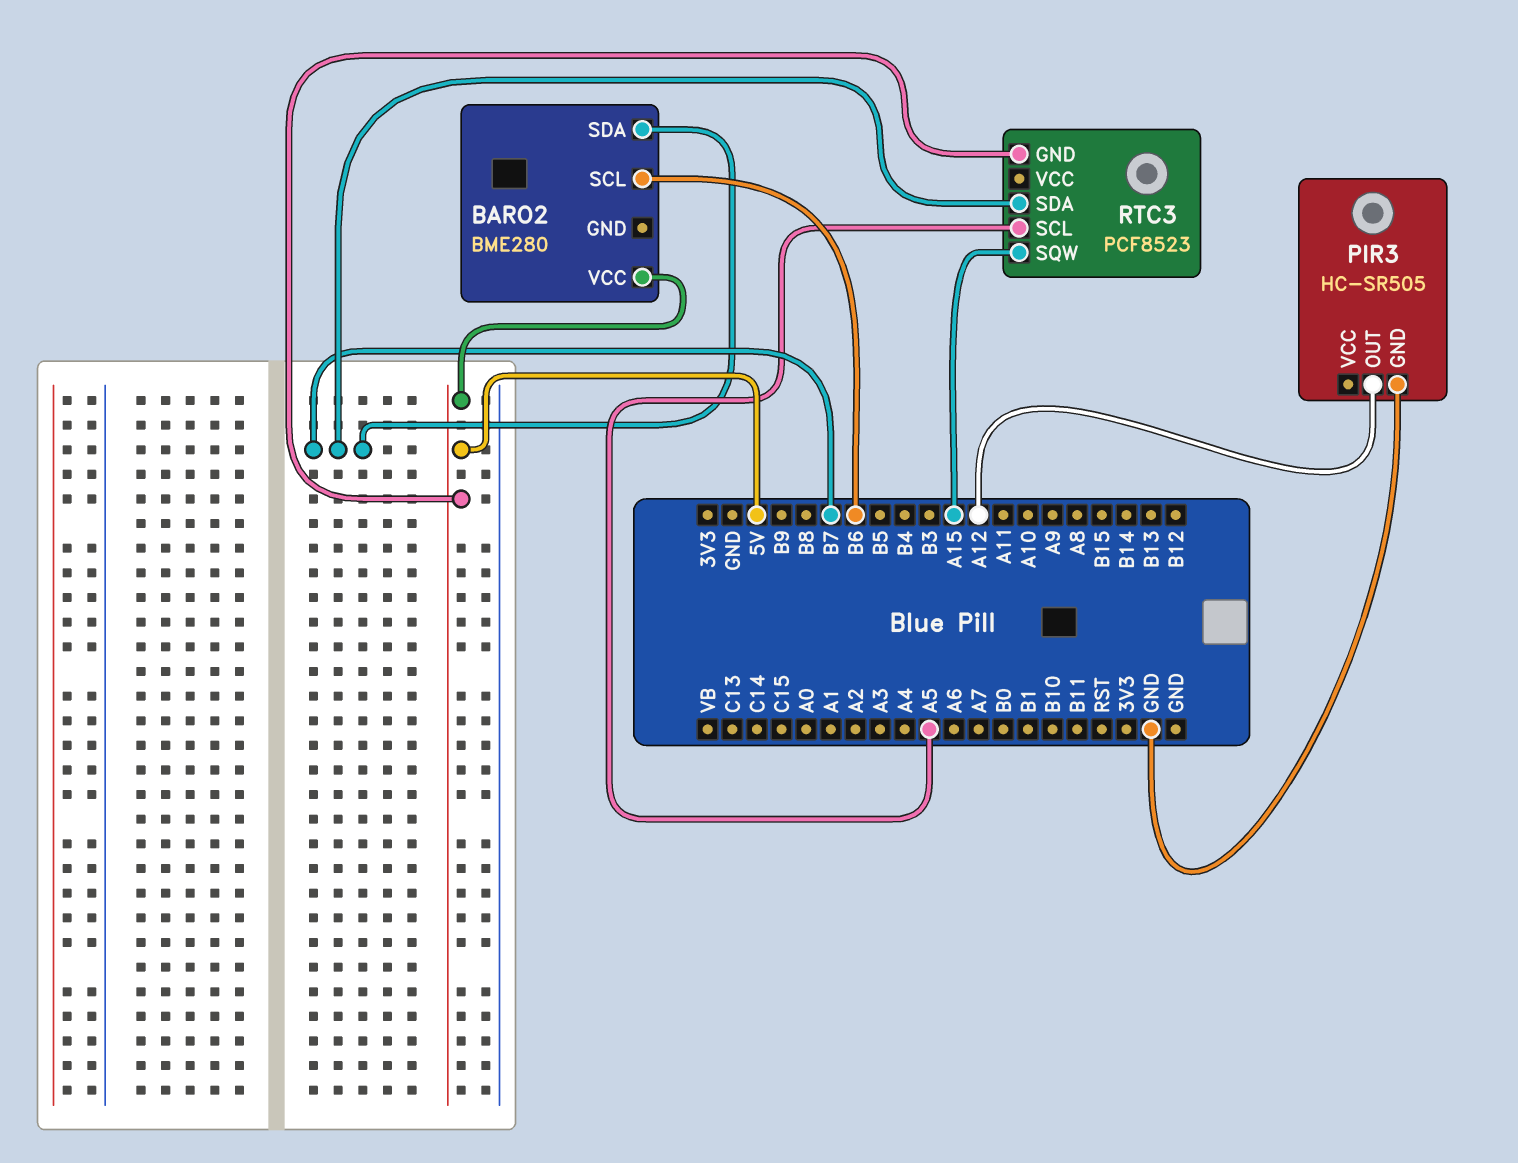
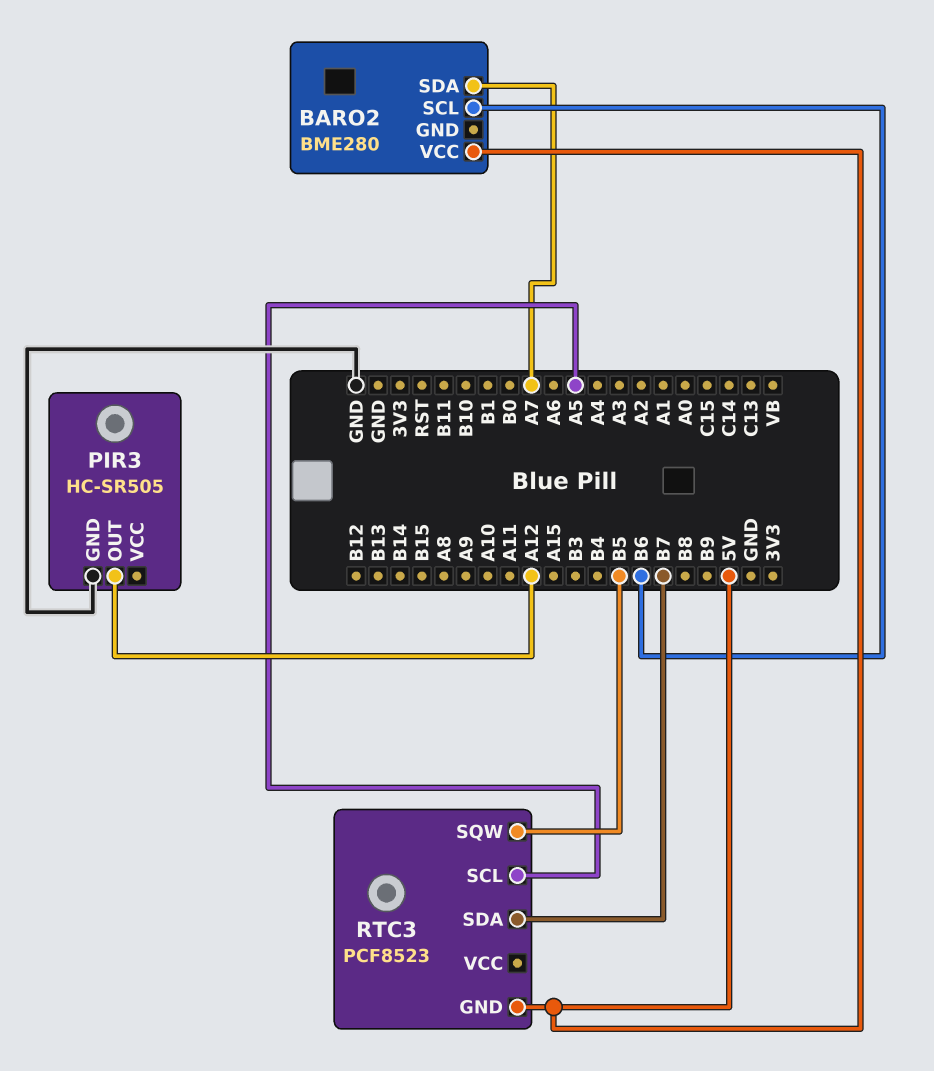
BARO2 pin SDA: B7 -> A7
RTC3 pin SQW: A15 -> B5

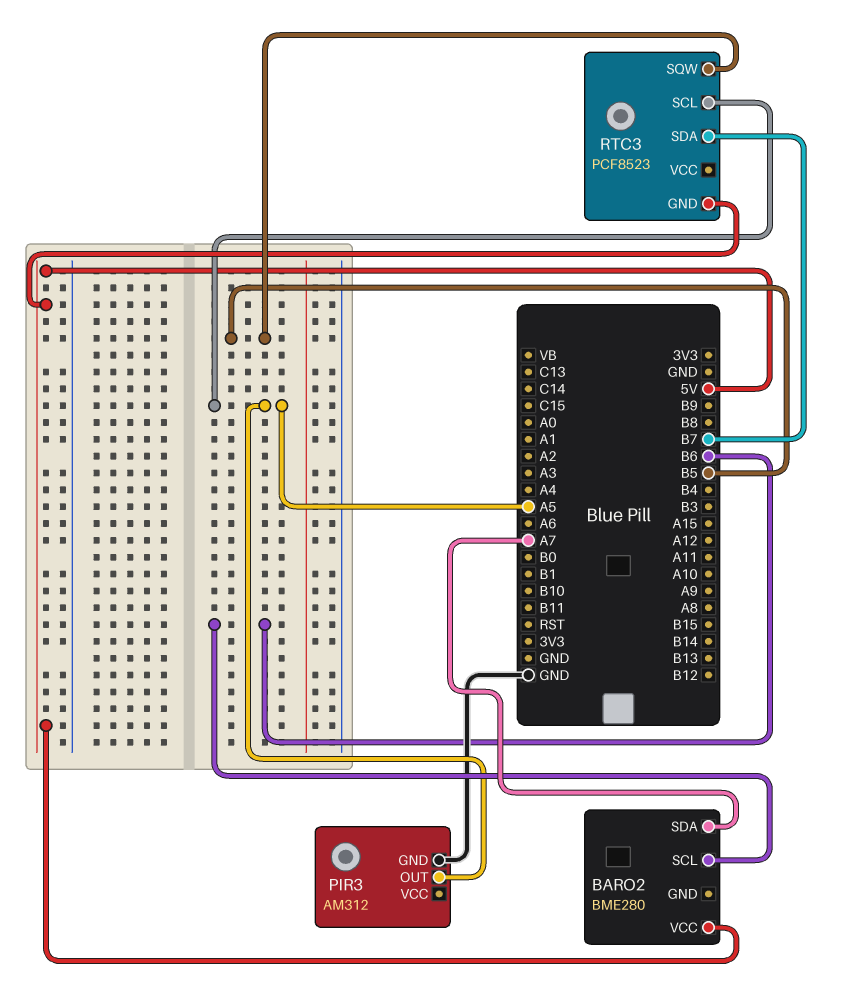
PIR3: HC-SR505 -> AM312
PIR3 pin OUT: A12 -> A5

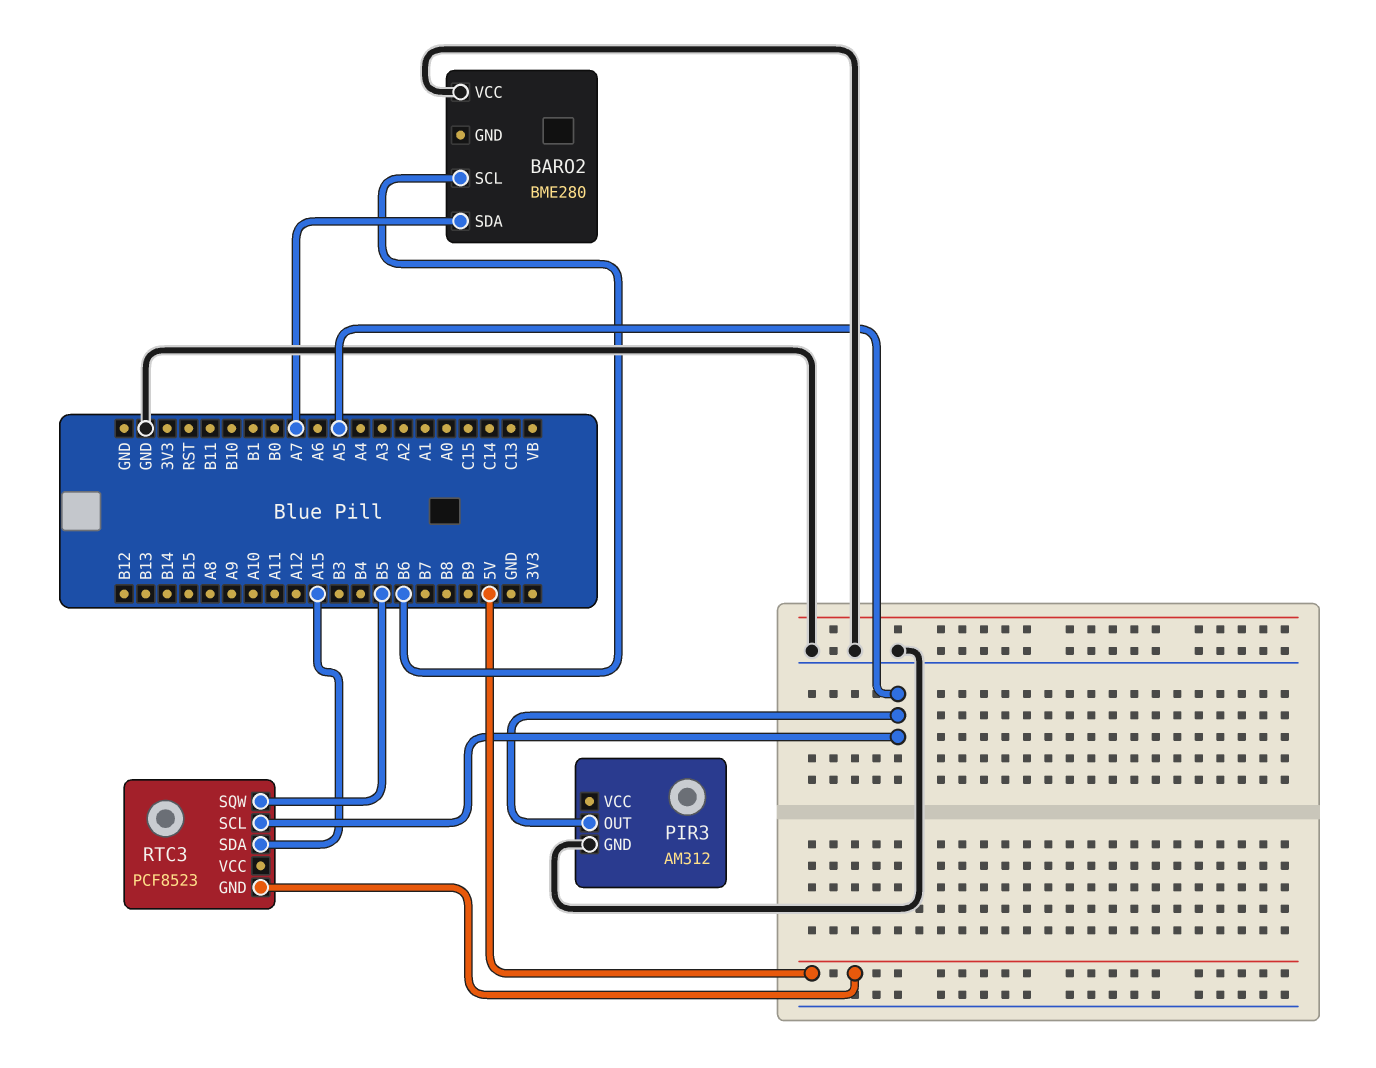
BARO2 pin VCC: 5V -> GND
RTC3 pin SDA: B7 -> A15

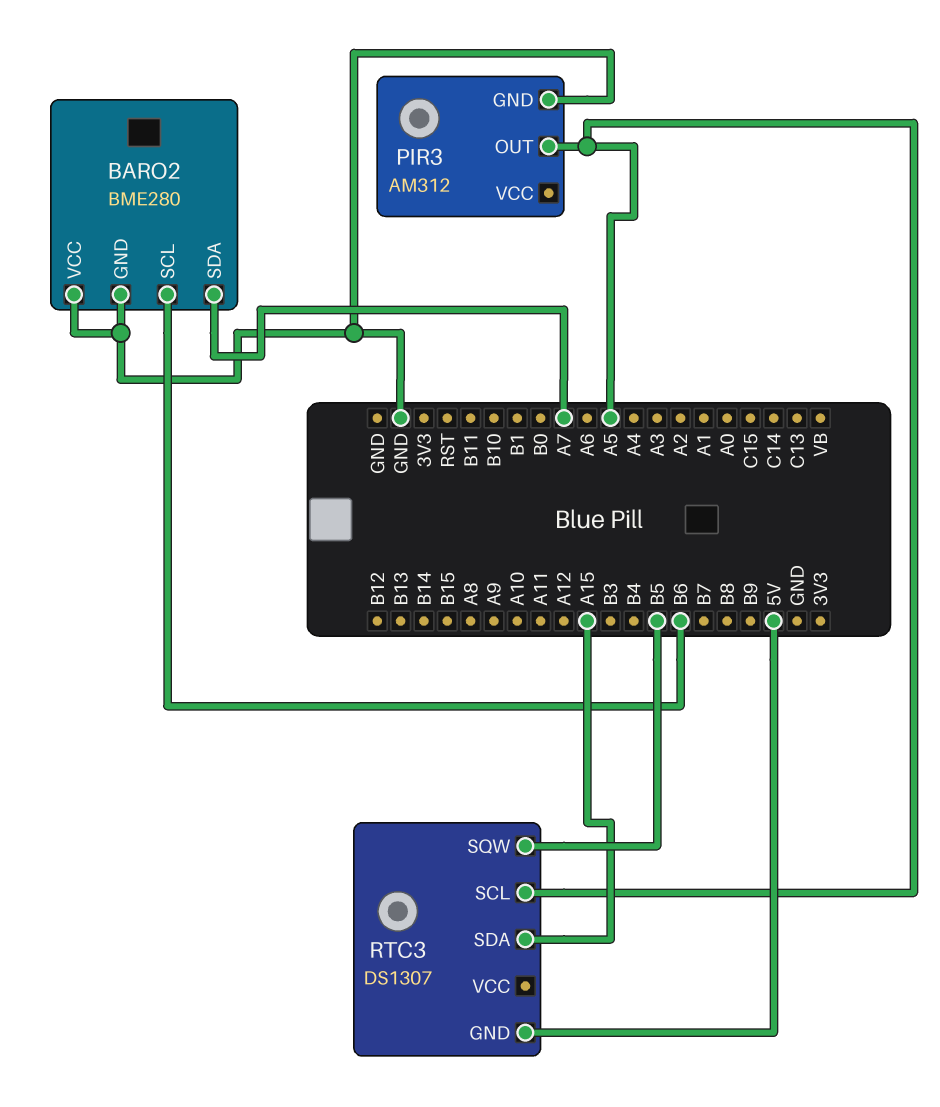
BARO2 pin GND: none -> GND
RTC3: PCF8523 -> DS1307

